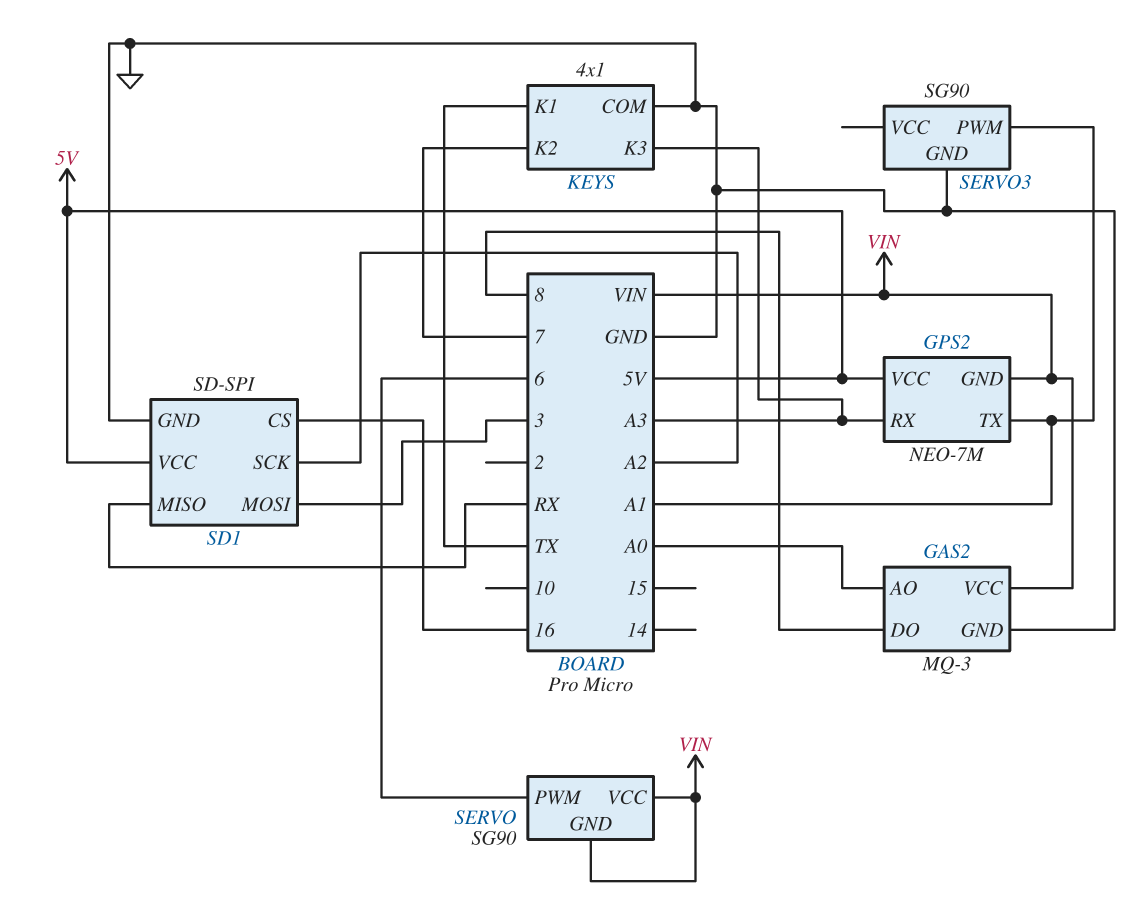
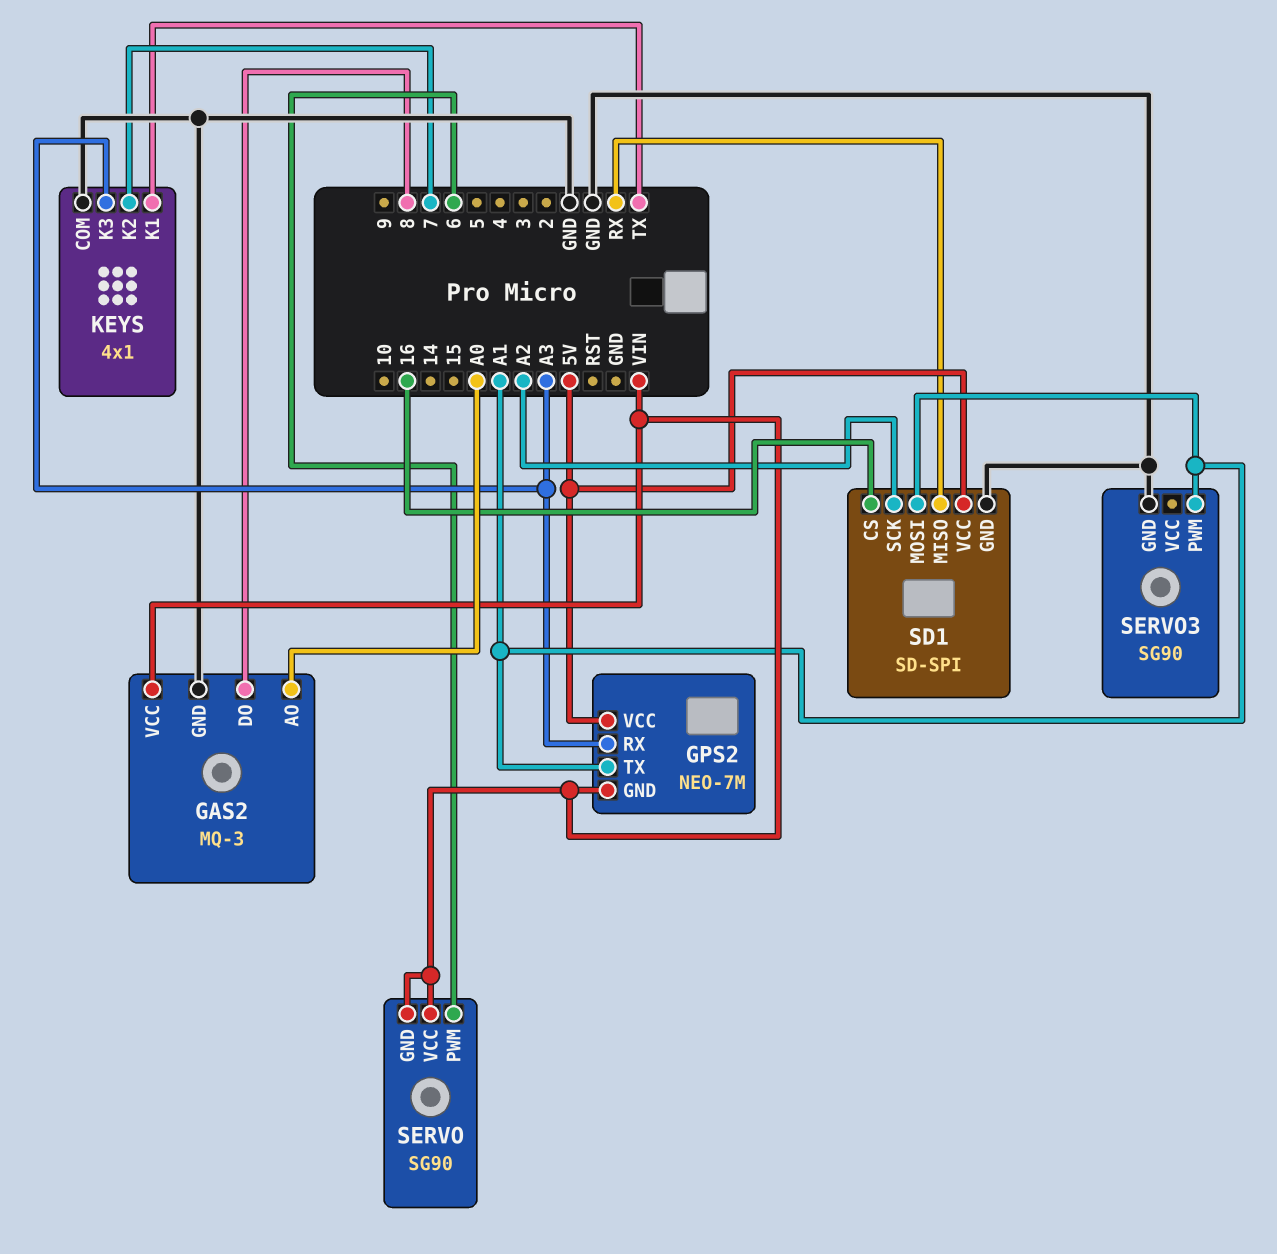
SD1 pin MOSI: 3 -> A1

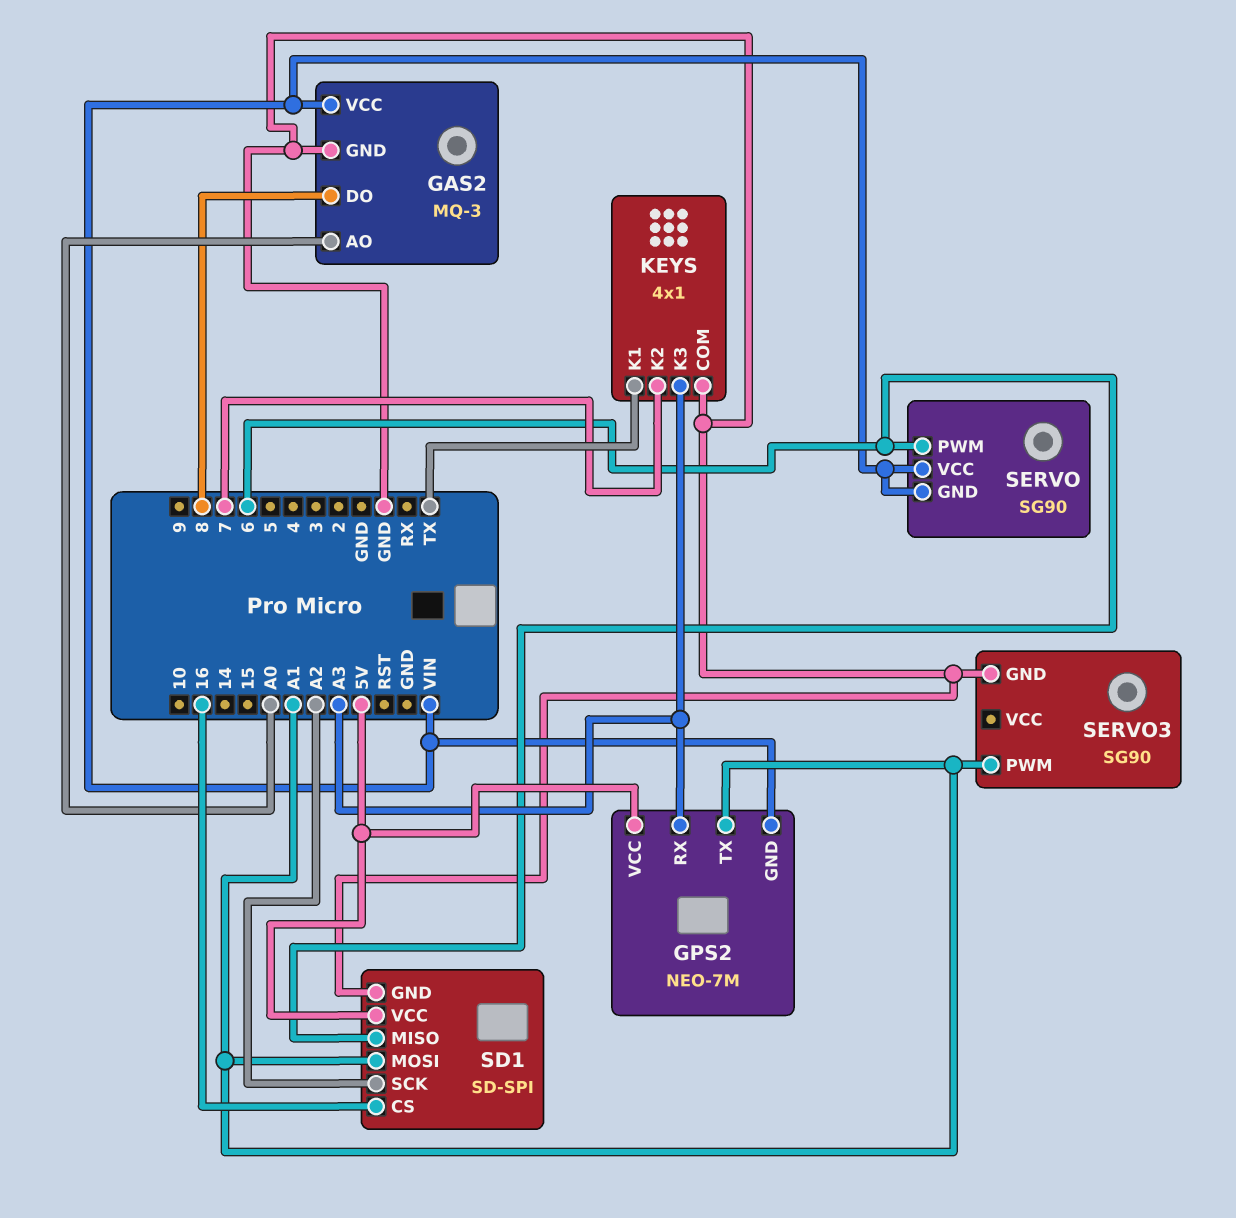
SD1 pin MISO: RX -> 6

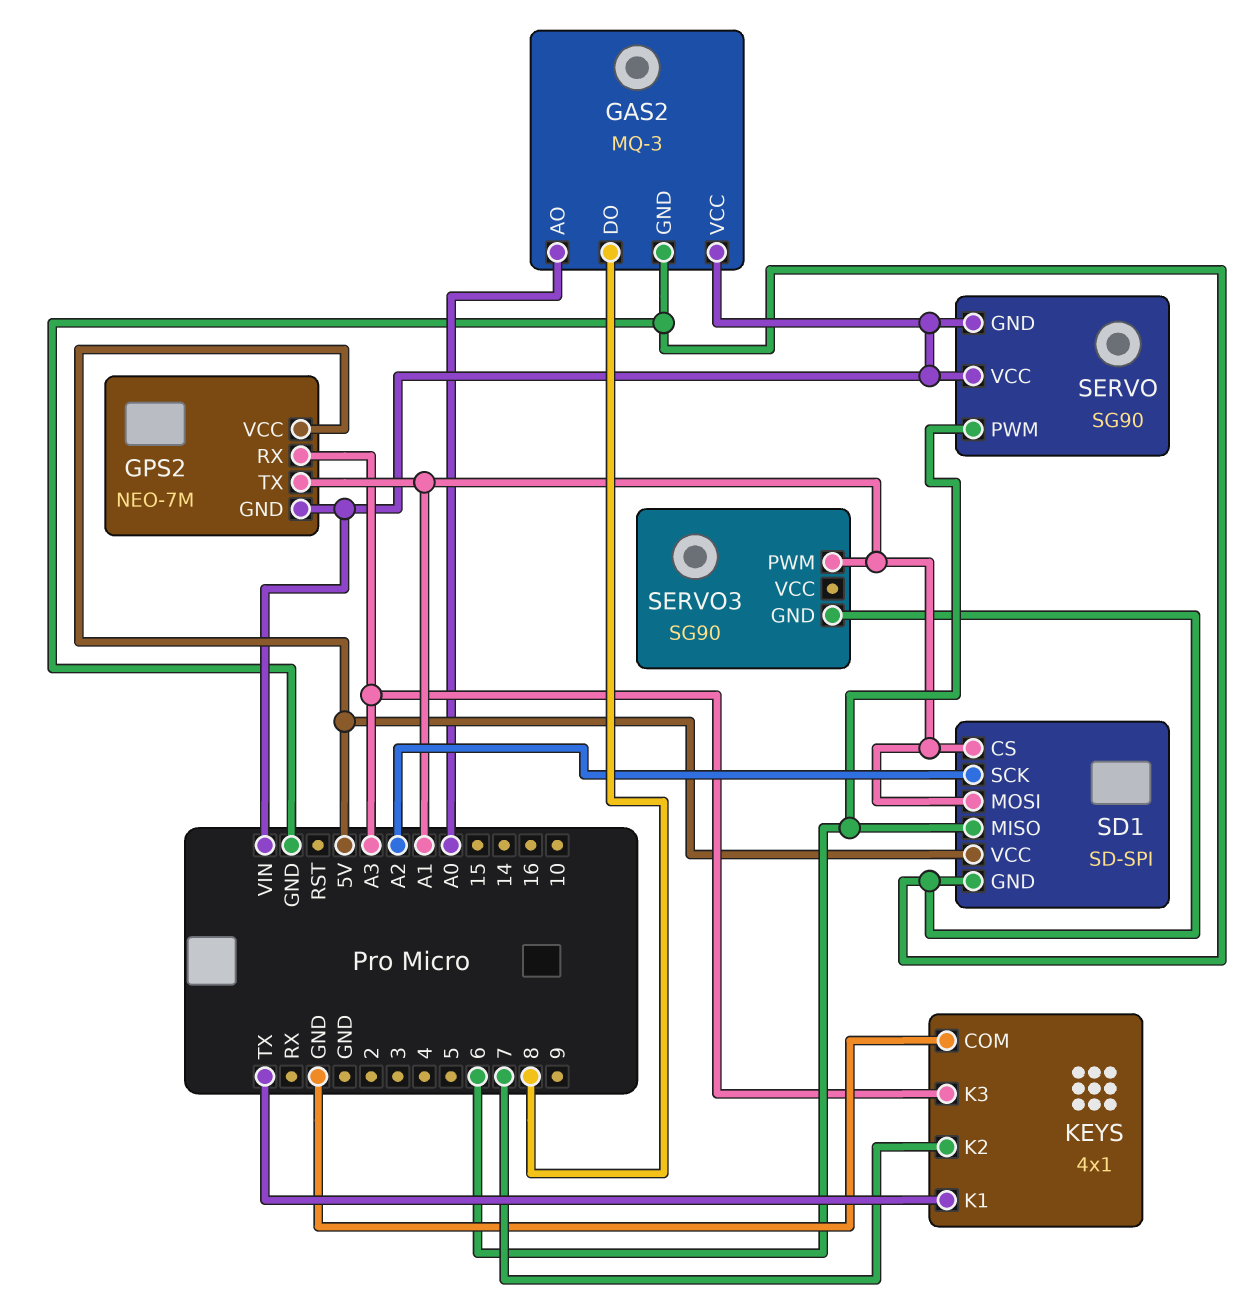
SD1 pin CS: 16 -> A1

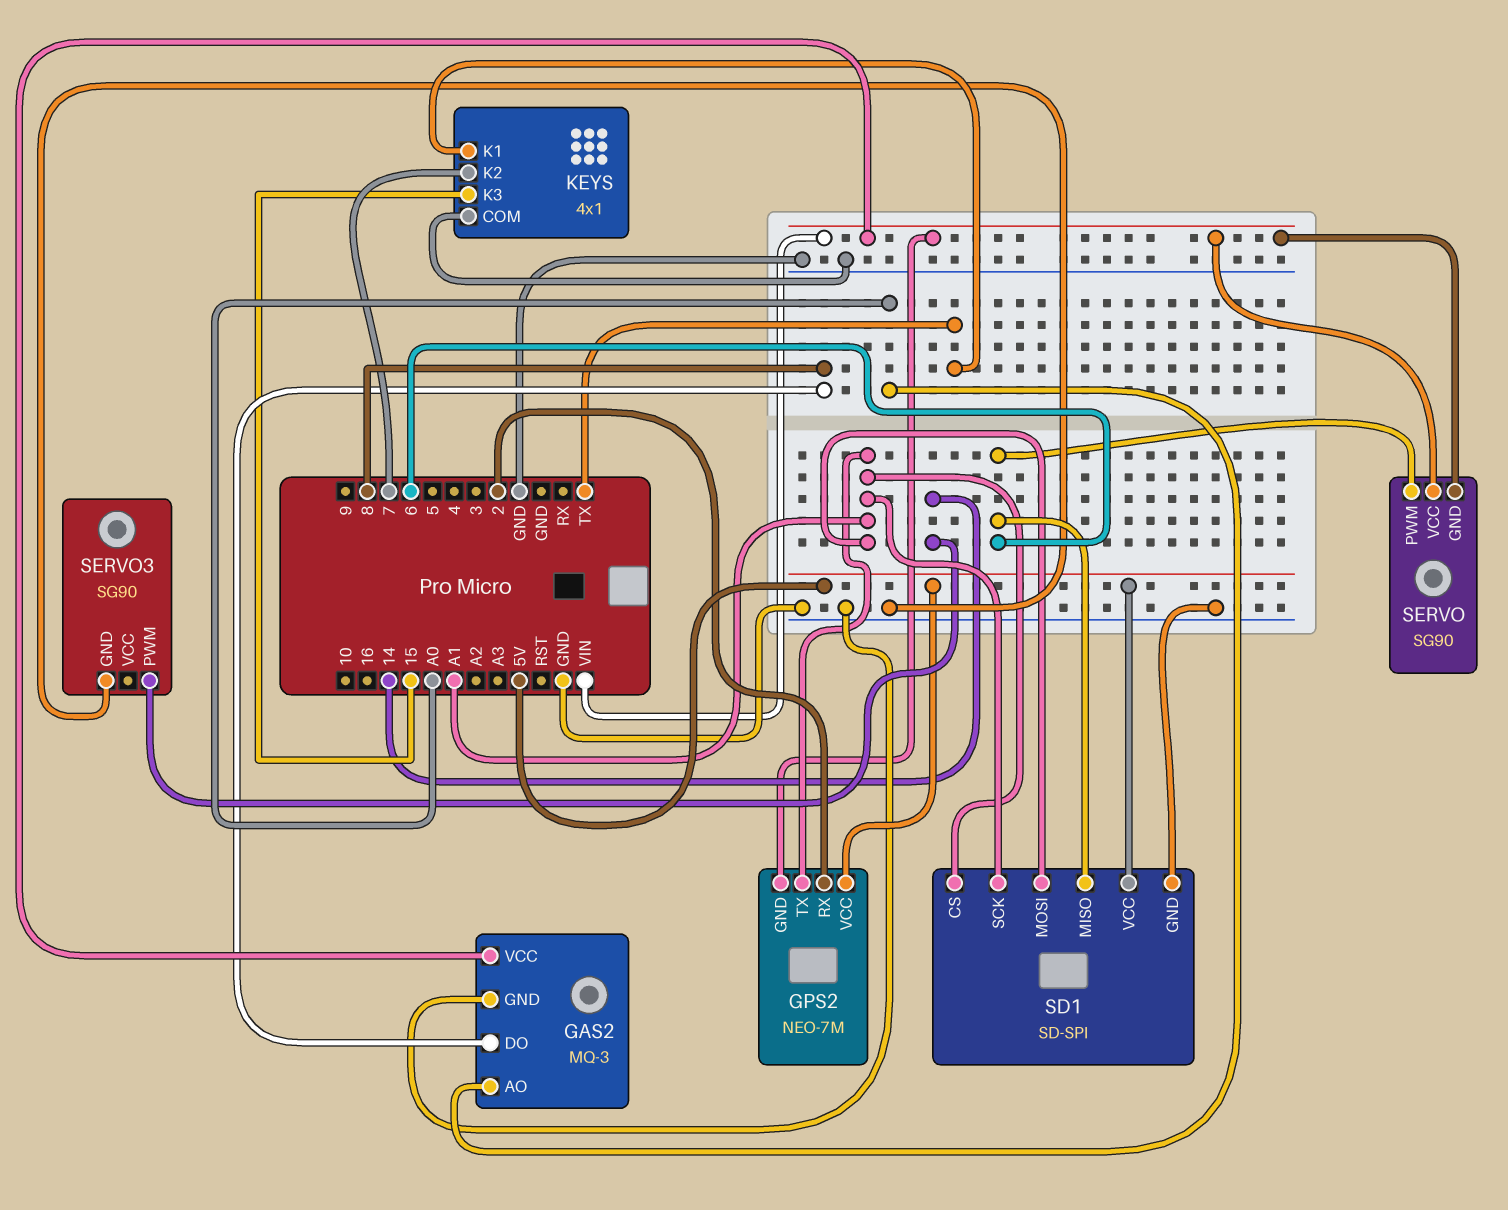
GPS2 pin RX: A3 -> 2
KEYS pin K3: A3 -> 15
SD1 pin SCK: A2 -> A1
SERVO3 pin PWM: A1 -> 14

